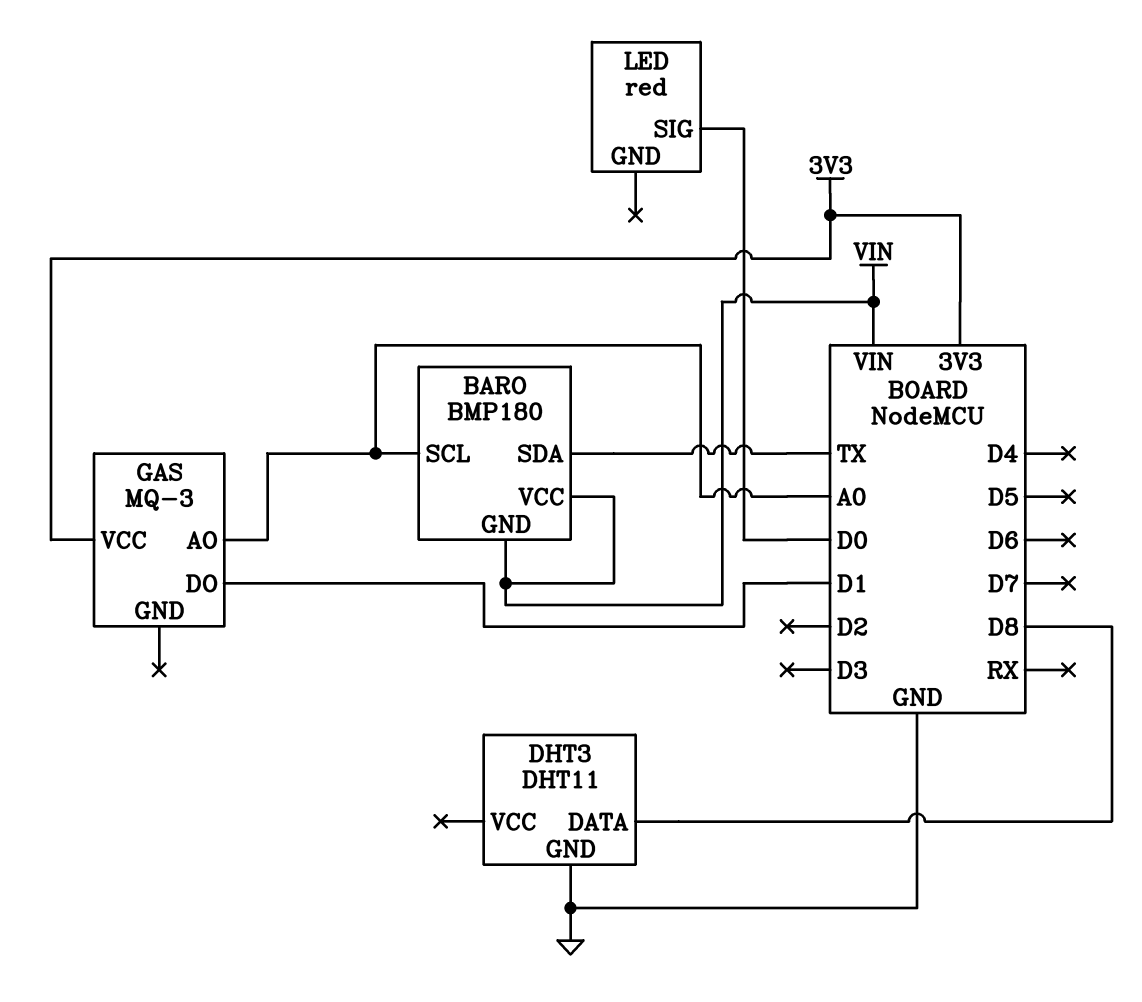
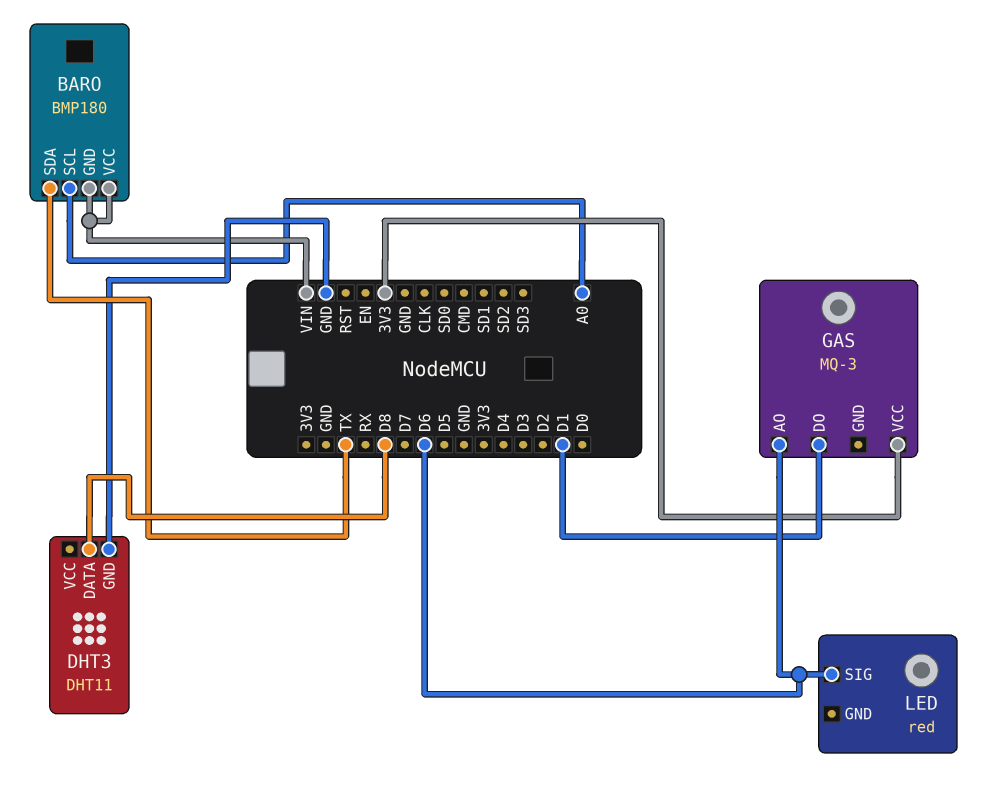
GAS pin AO: A0 -> D6
LED pin SIG: D0 -> D6

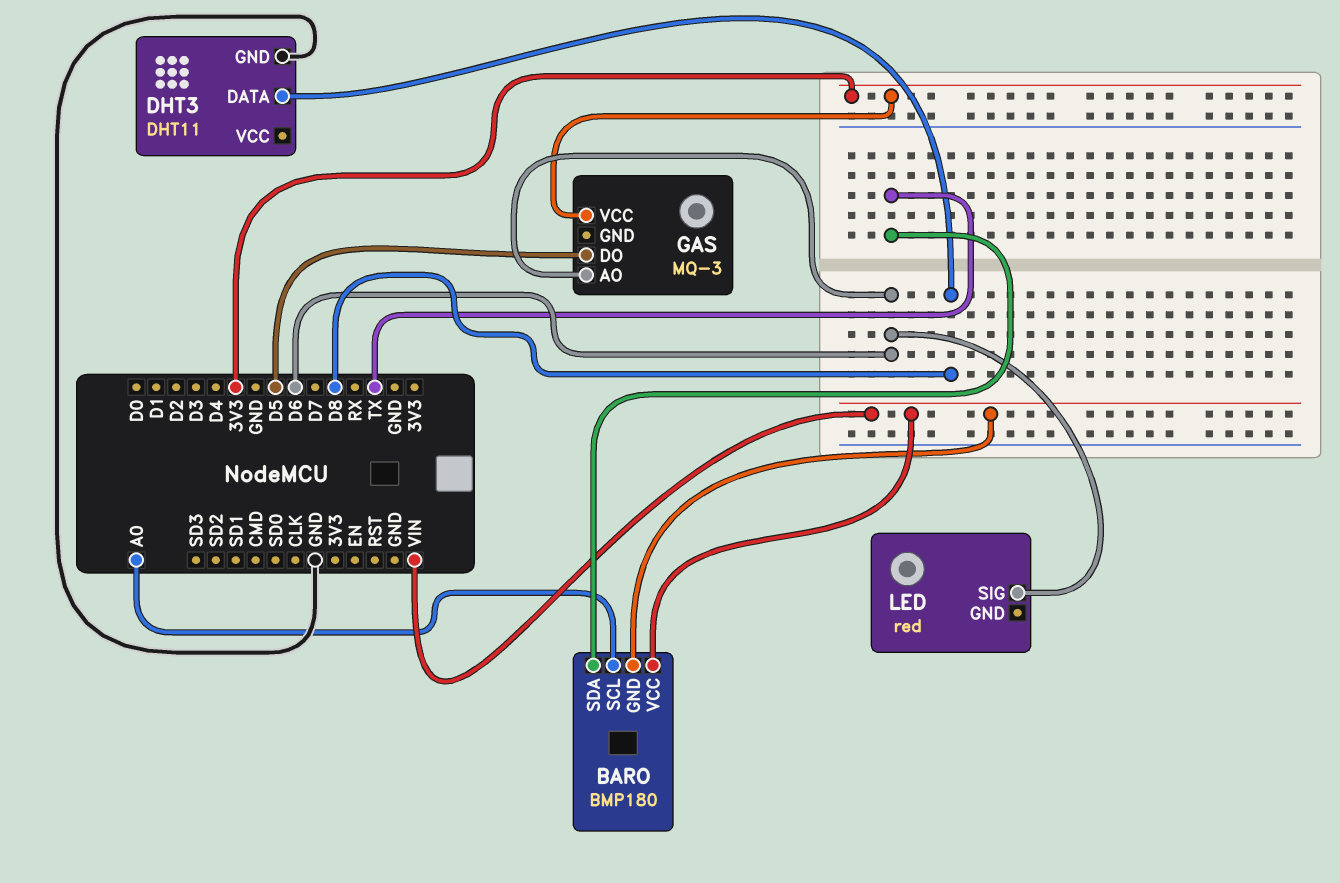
GAS pin DO: D1 -> D5

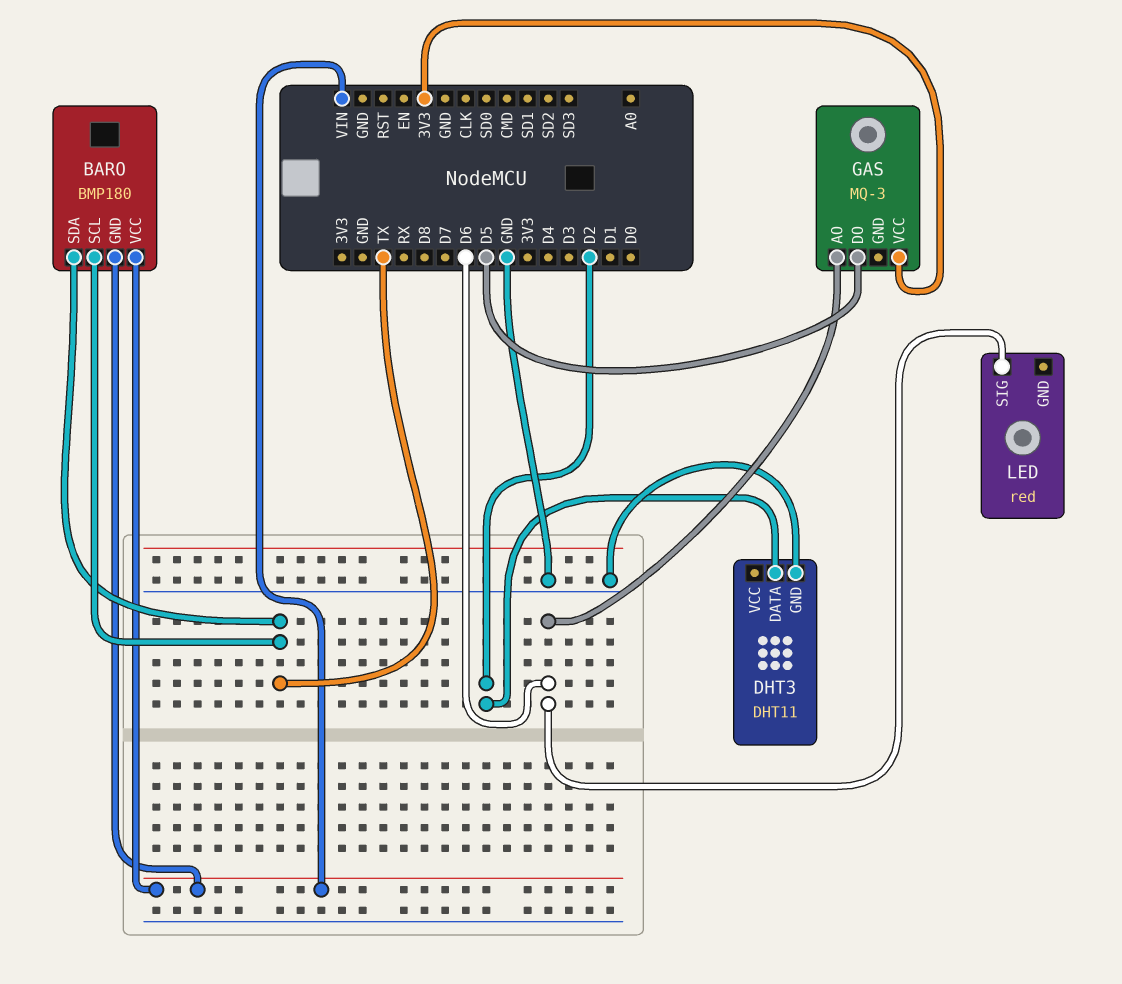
BARO pin SCL: A0 -> TX
DHT3 pin DATA: D8 -> D2

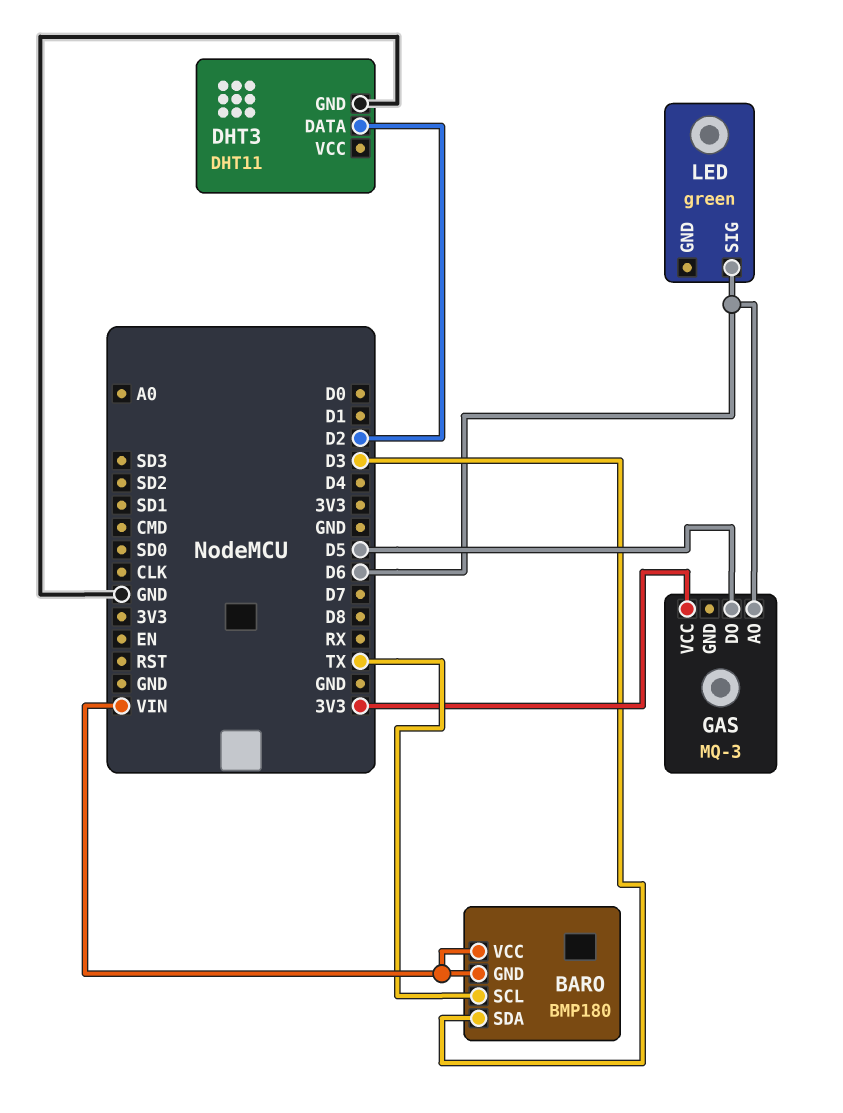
BARO pin SDA: TX -> D3
LED: red -> green

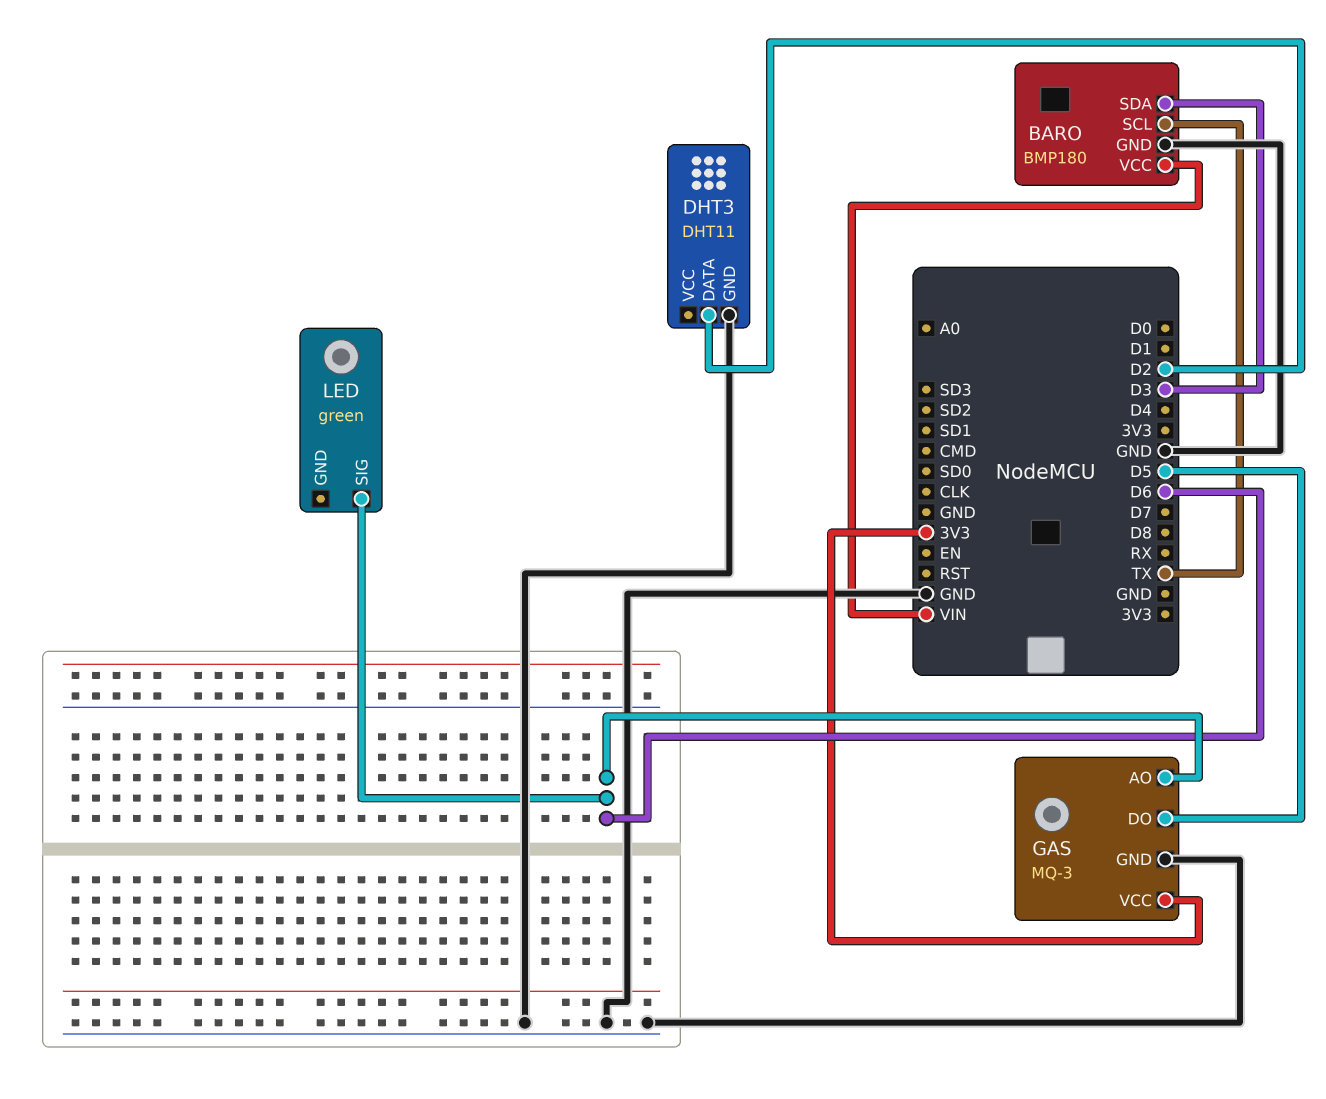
BARO pin GND: VIN -> GND
GAS pin GND: none -> GND

